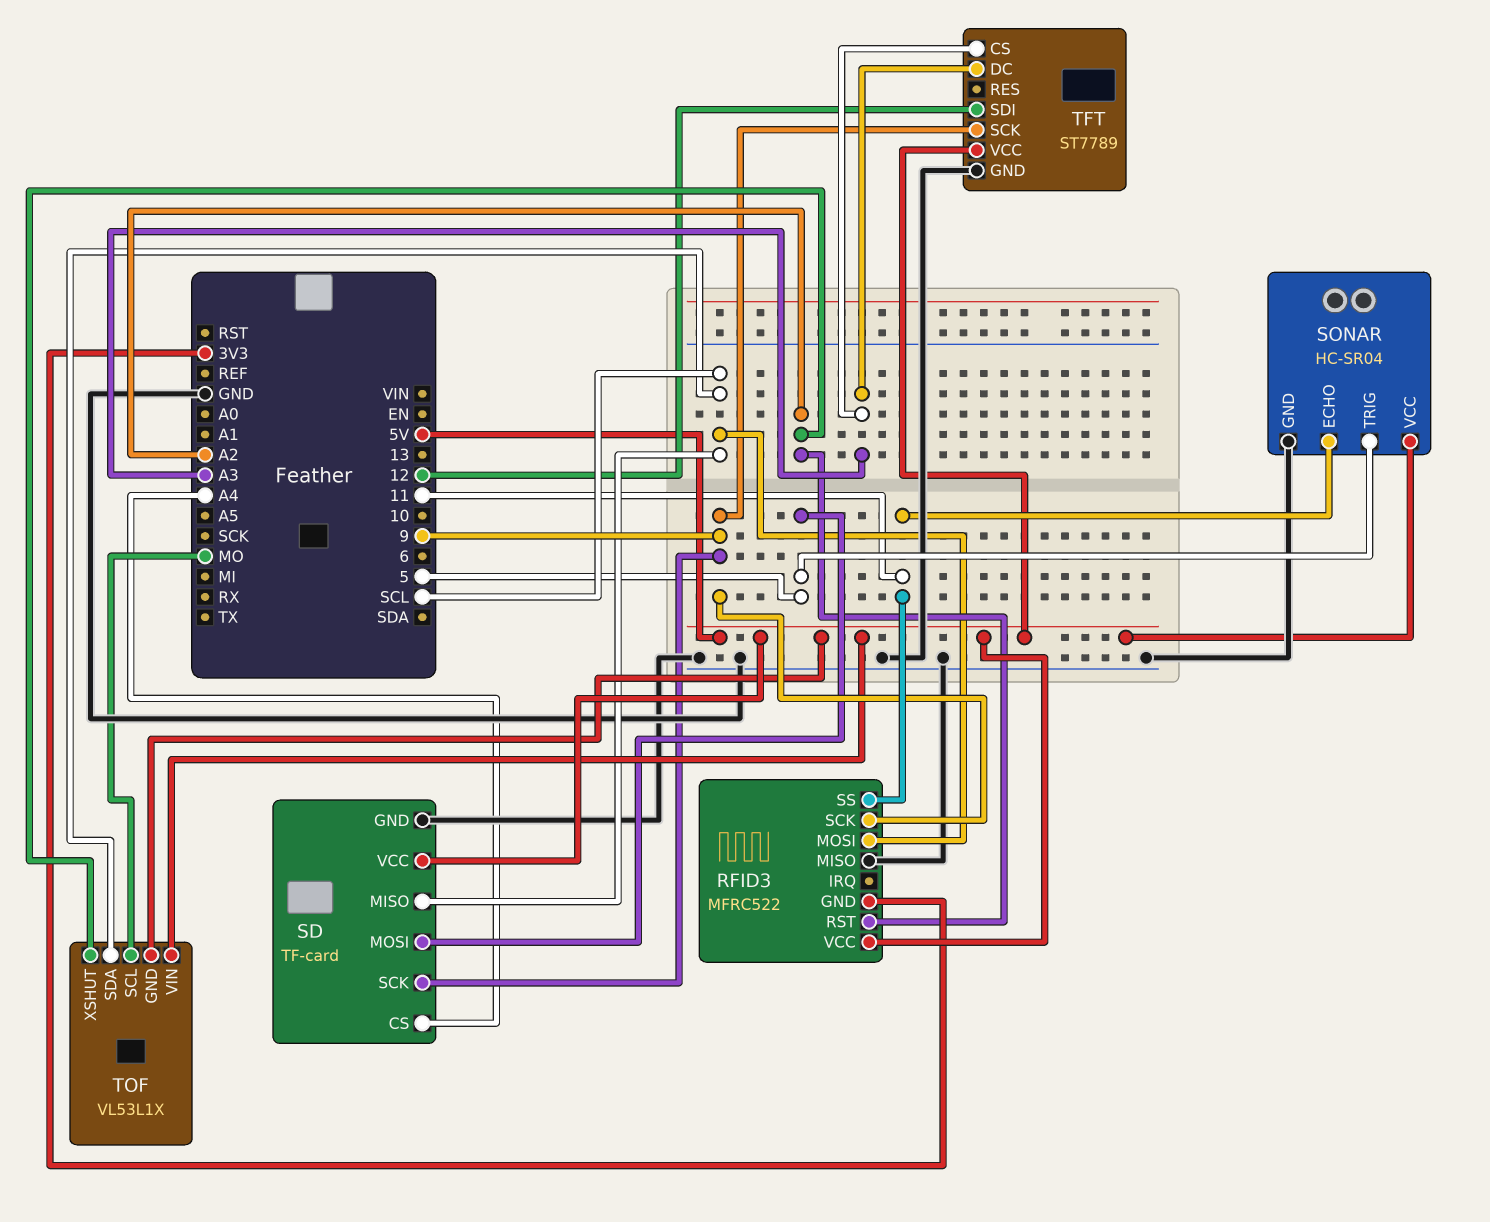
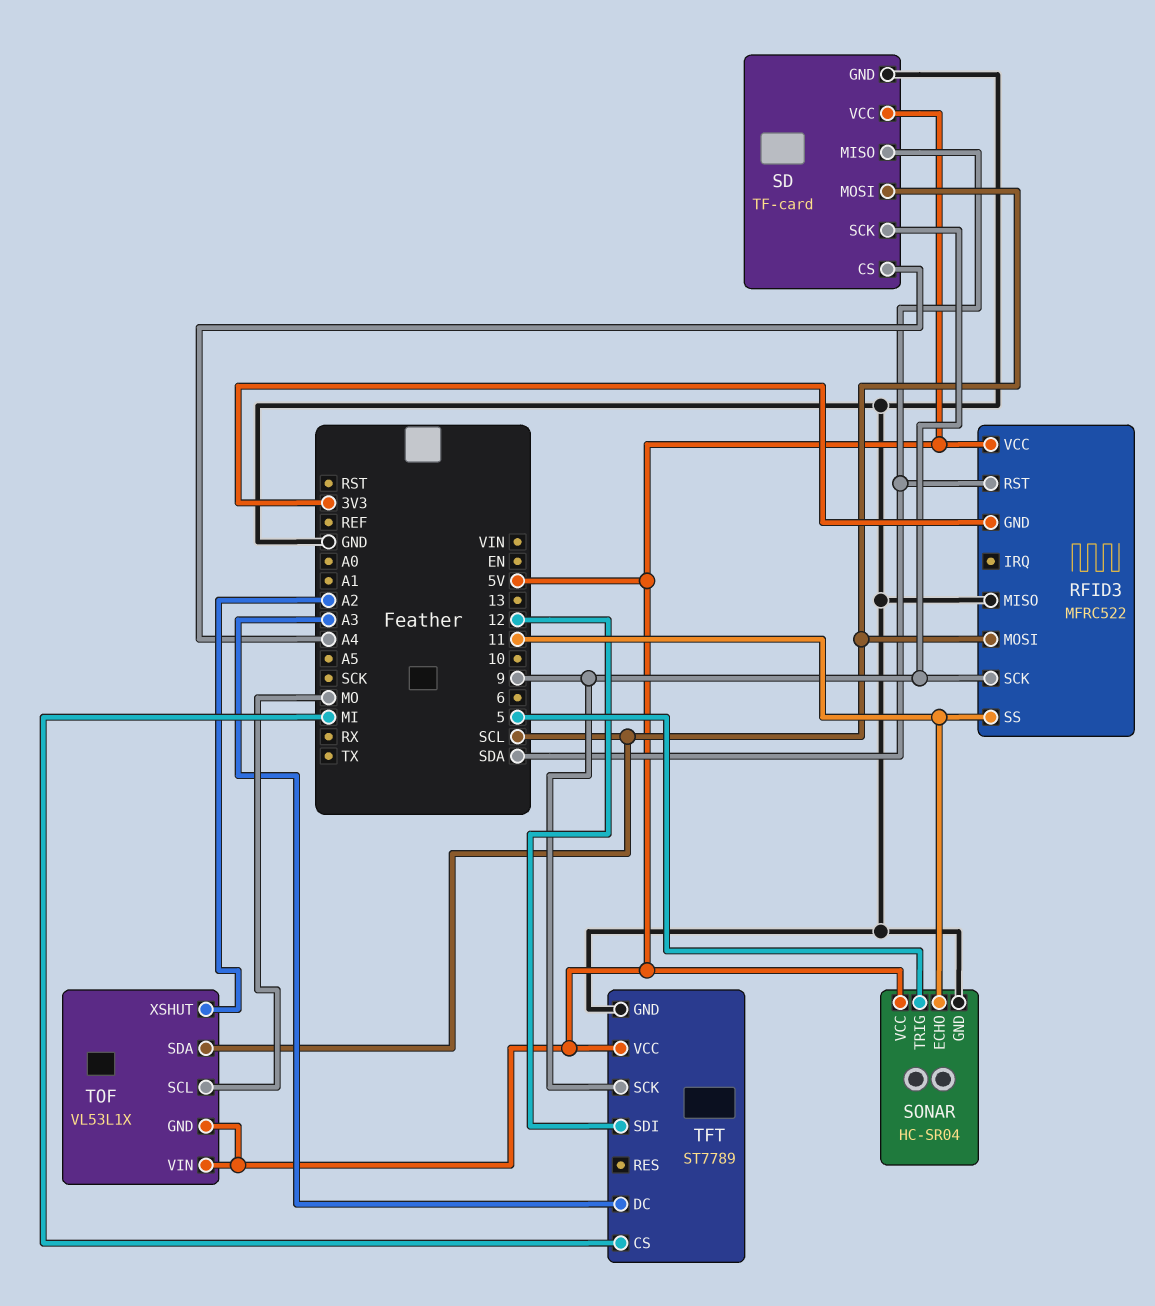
RFID3 pin RST: A2 -> SDA
SD pin MISO: SCL -> SDA
SD pin MOSI: 5 -> SCL
TFT pin CS: A3 -> MI

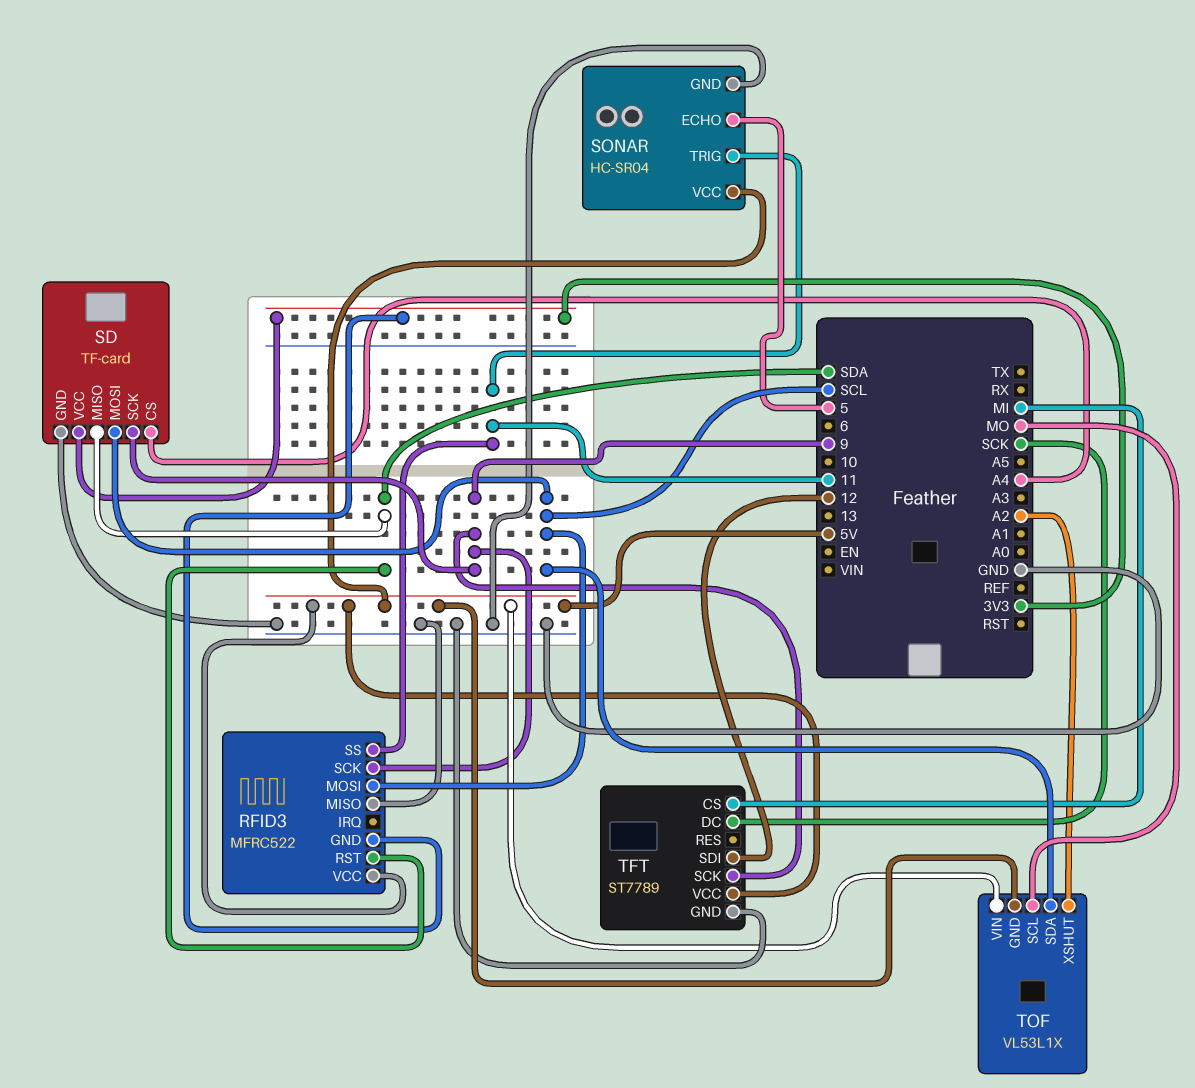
SD pin VCC: 5V -> 3V3
SONAR pin ECHO: 11 -> 5
SONAR pin TRIG: 5 -> 11
TFT pin DC: A3 -> SCK

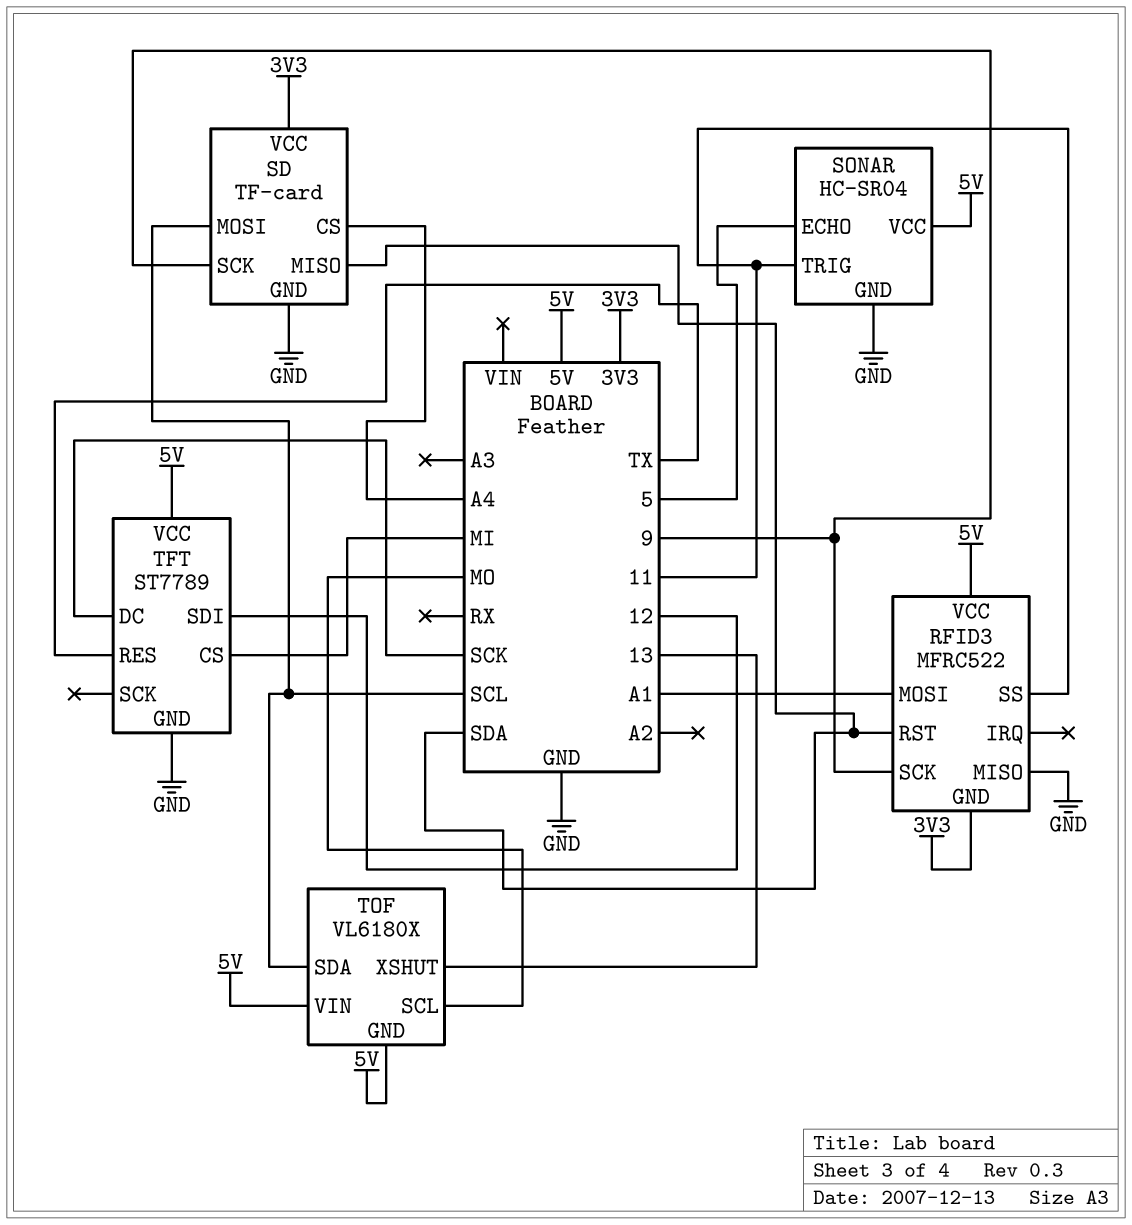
RFID3 pin MOSI: SCL -> A1
TFT pin RES: none -> TX
TFT pin SCK: 9 -> none
TOF: VL53L1X -> VL6180X
TOF pin XSHUT: A2 -> 13

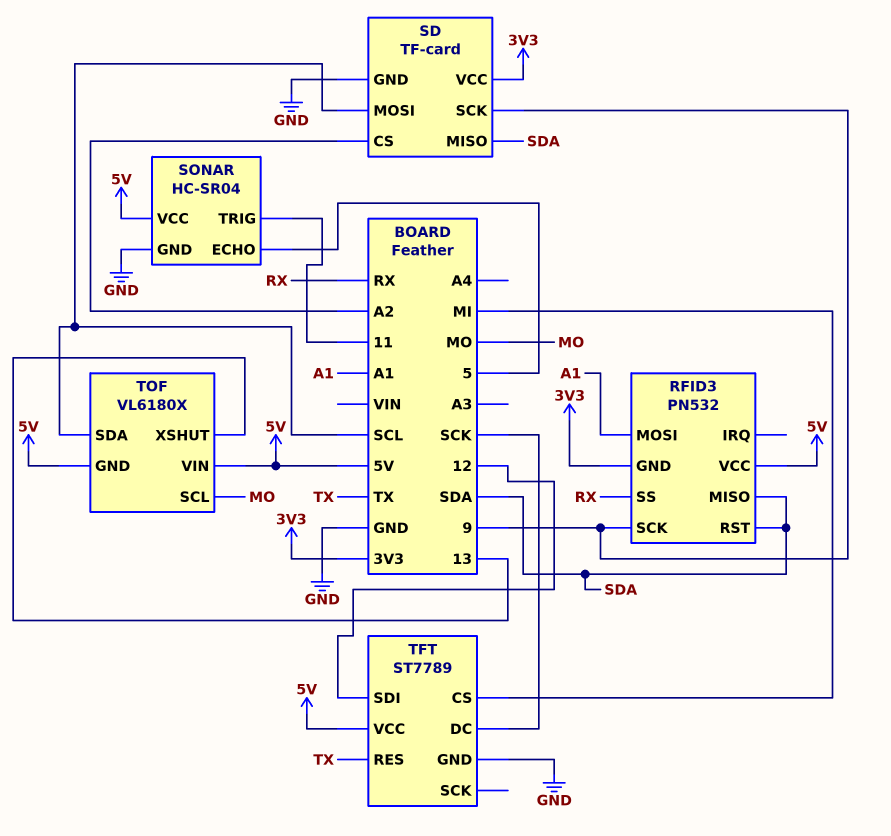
RFID3: MFRC522 -> PN532
RFID3 pin MISO: GND -> SDA
RFID3 pin SS: 11 -> RX
SD pin CS: A4 -> A2

